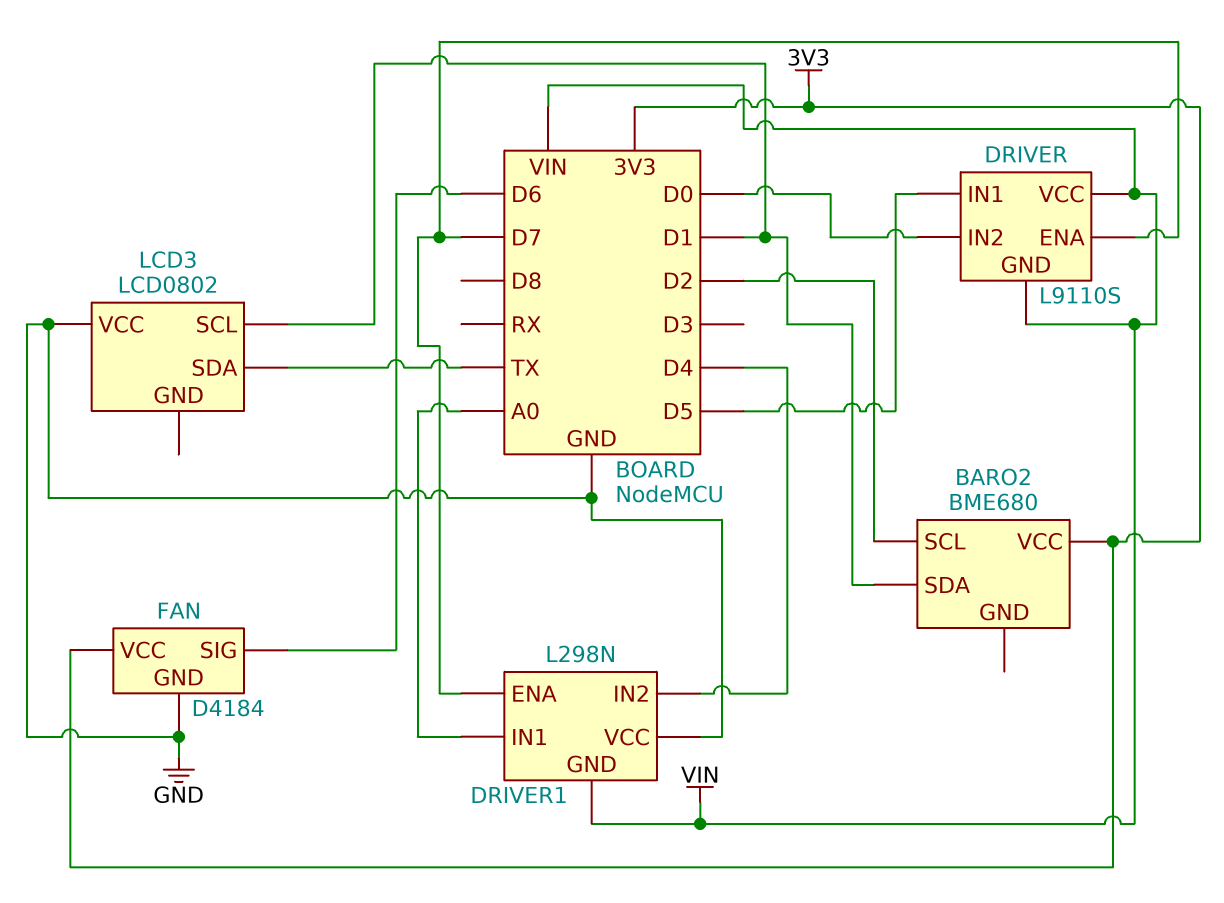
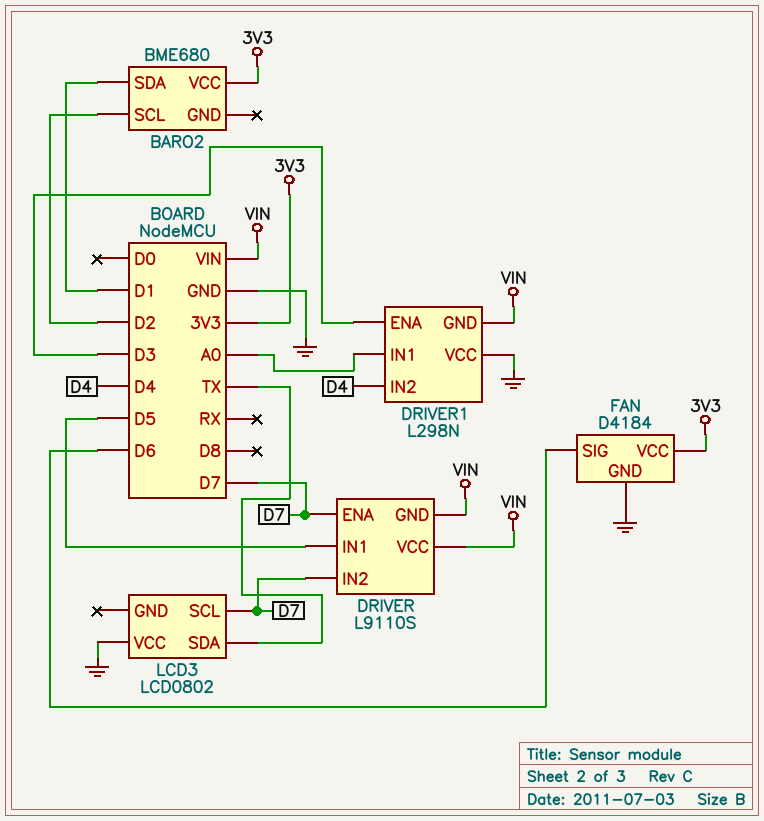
DRIVER pin IN2: D0 -> D7
DRIVER1 pin ENA: D7 -> D3
LCD3 pin SCL: D1 -> D7

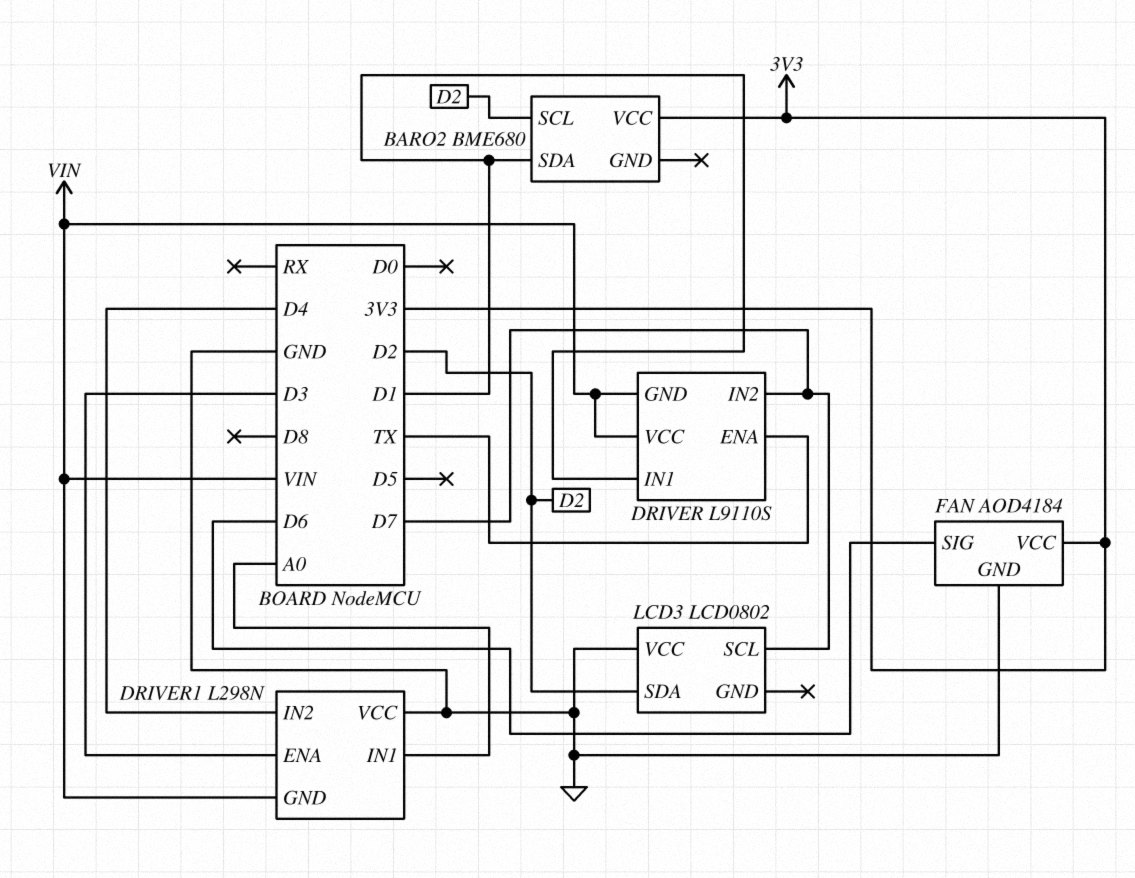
DRIVER pin ENA: D7 -> TX
DRIVER pin IN1: D5 -> D1
FAN: D4184 -> AOD4184
LCD3 pin SDA: TX -> D2

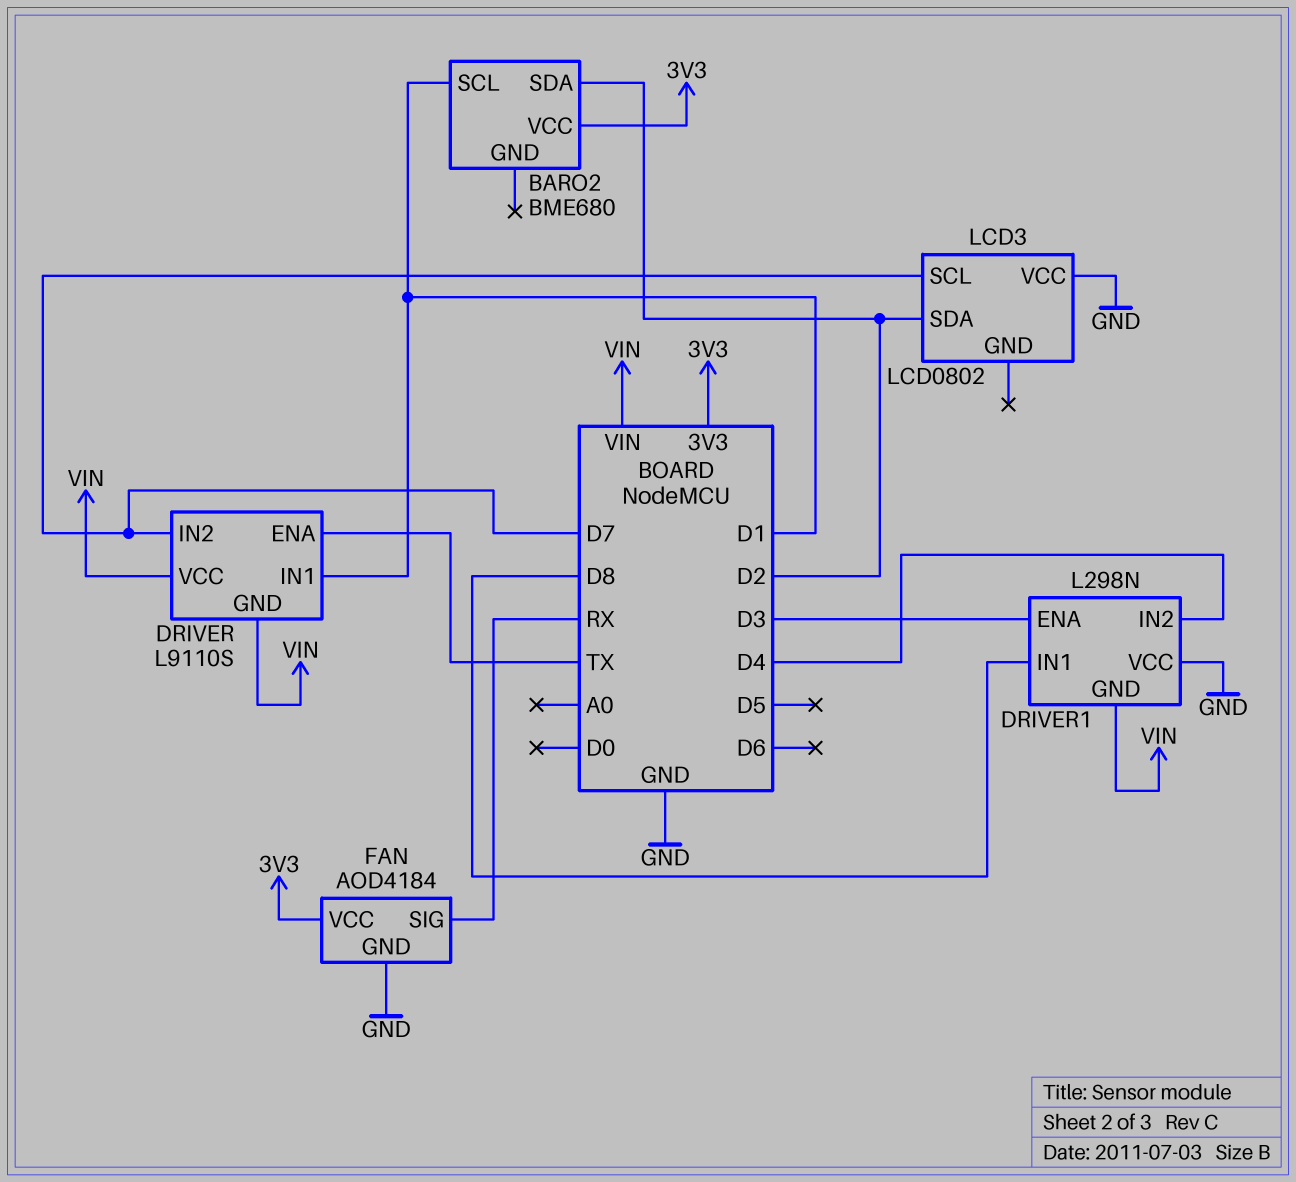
BARO2 pin SCL: D2 -> D1
BARO2 pin SDA: D1 -> D2
DRIVER1 pin IN1: A0 -> D8
FAN pin SIG: D6 -> RX

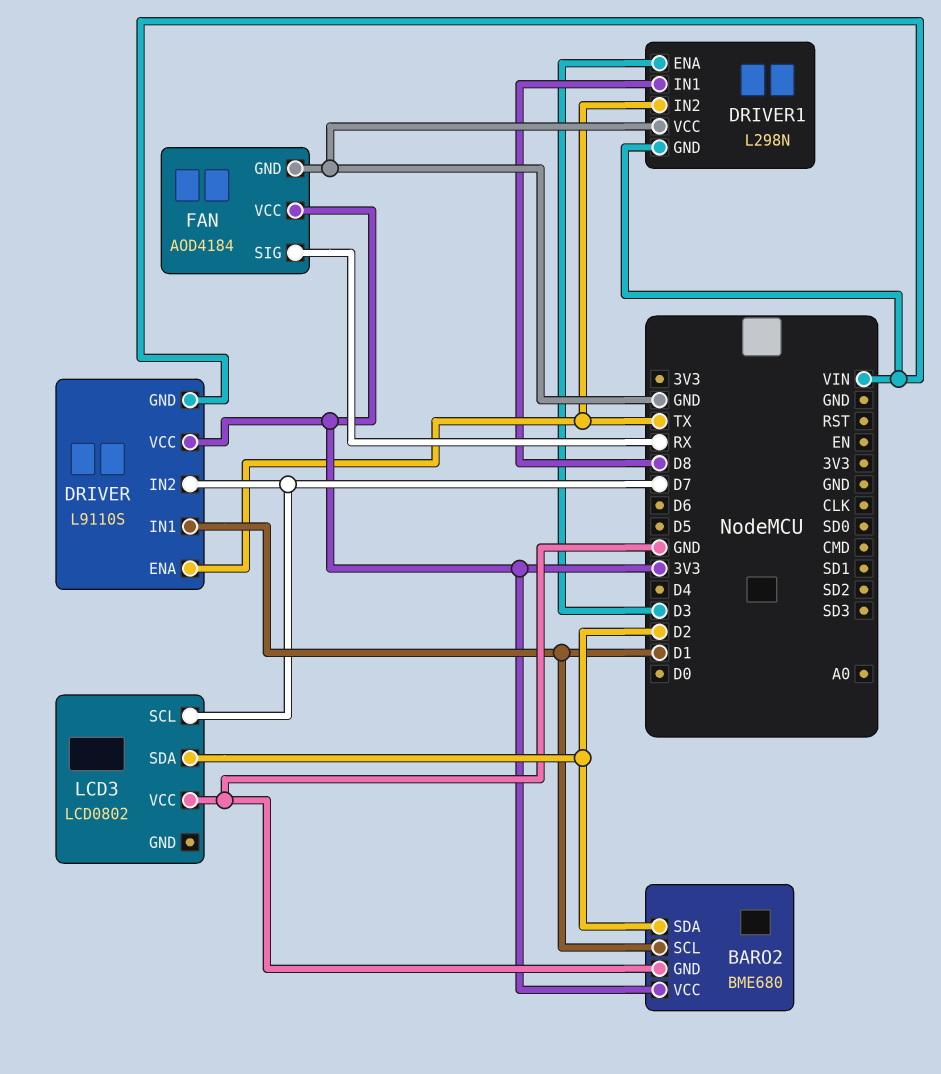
BARO2 pin GND: none -> GND
DRIVER pin VCC: VIN -> 3V3
DRIVER1 pin IN2: D4 -> TX

